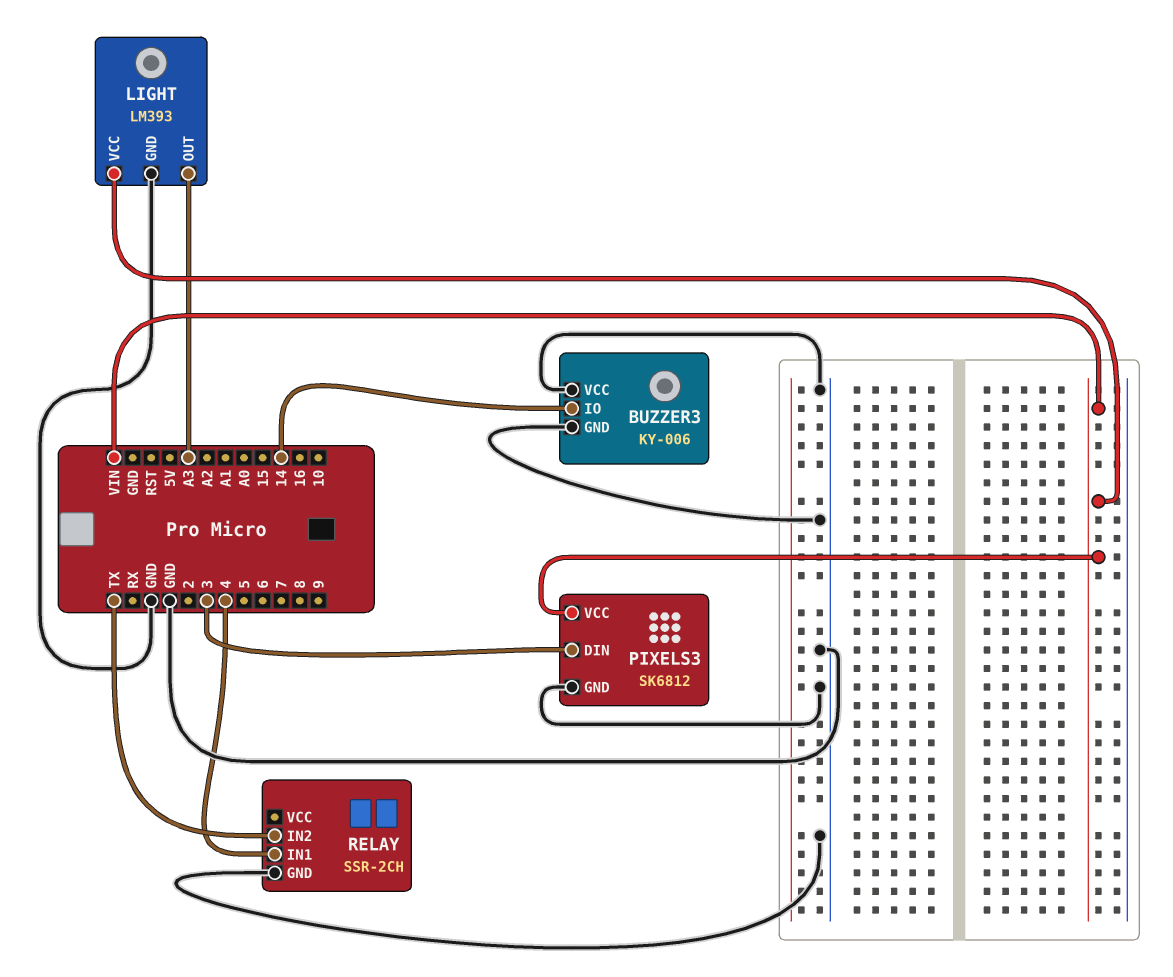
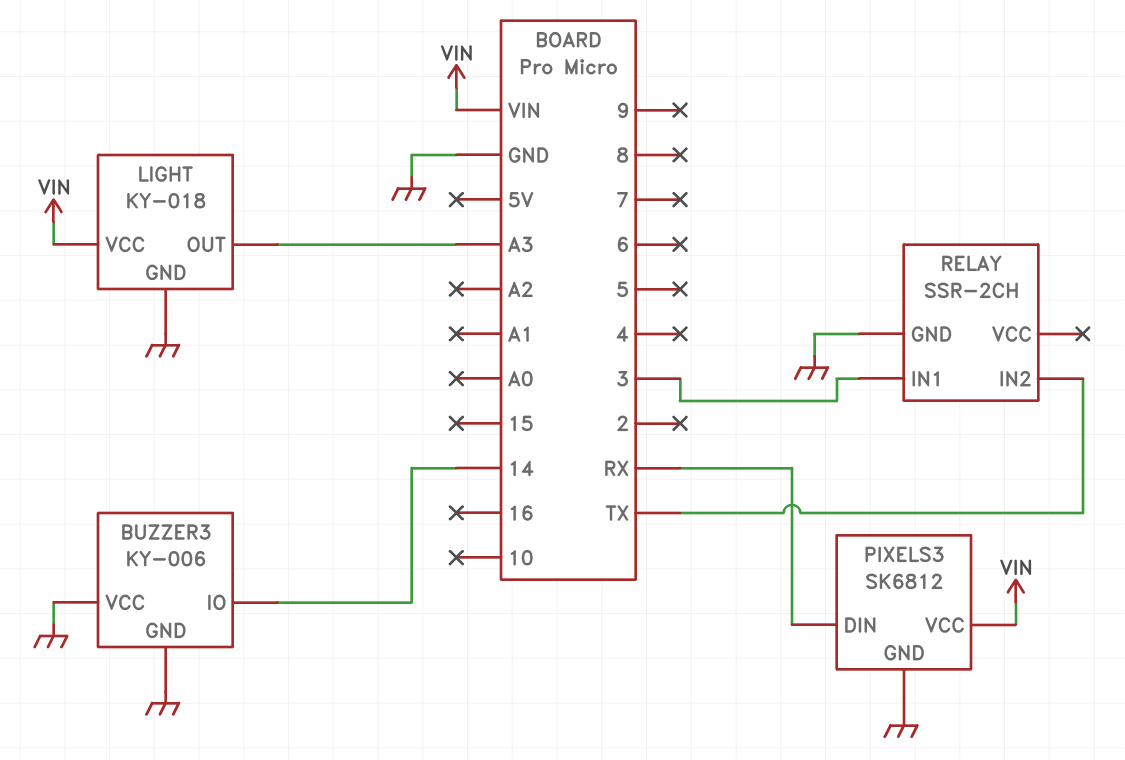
LIGHT: LM393 -> KY-018
PIXELS3 pin DIN: 3 -> RX
RELAY pin IN1: 4 -> 3

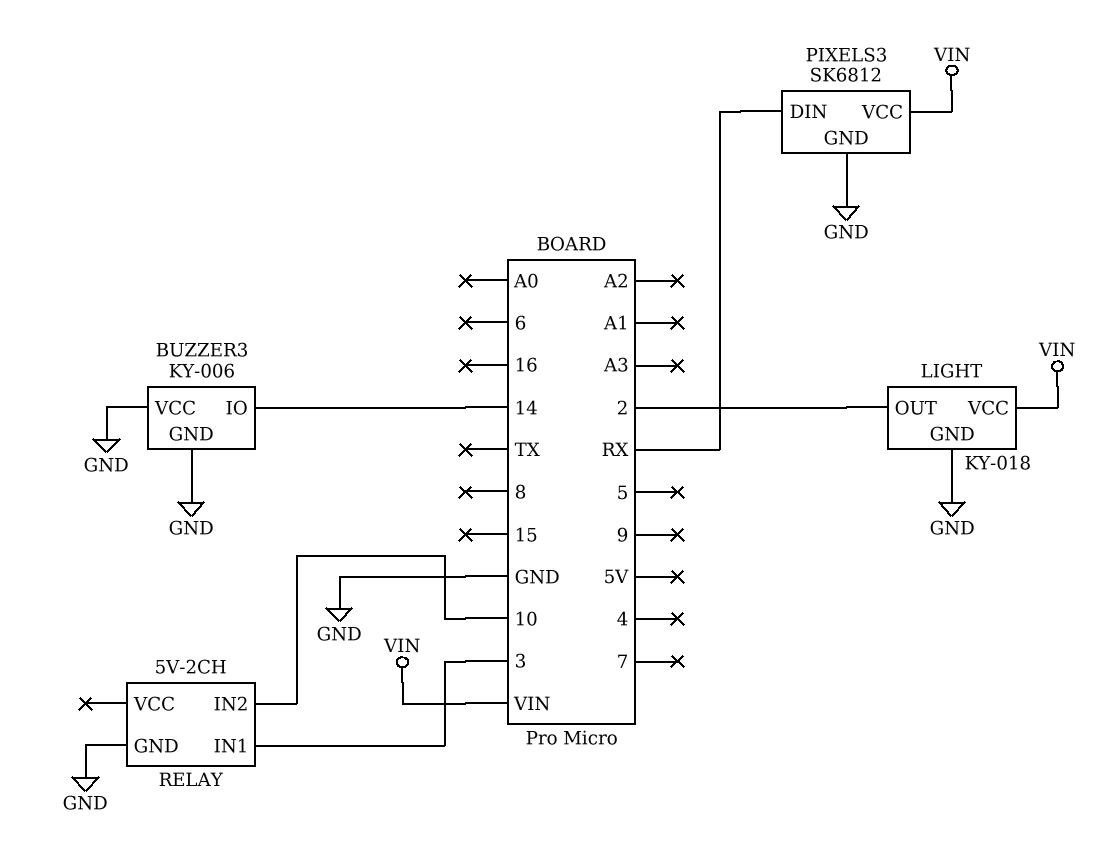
LIGHT pin OUT: A3 -> 2
RELAY: SSR-2CH -> 5V-2CH
RELAY pin IN2: TX -> 10

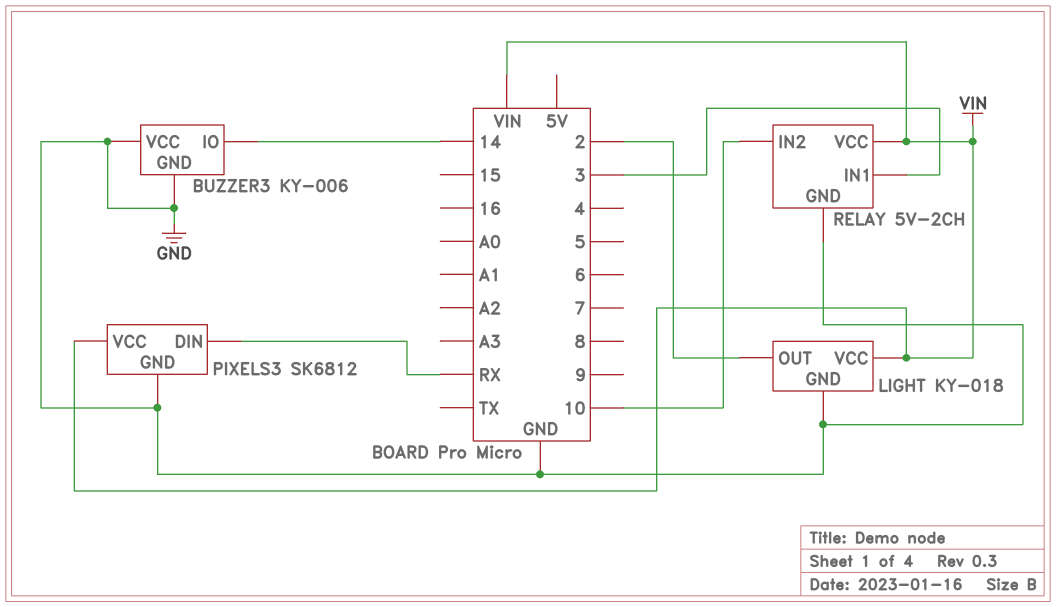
RELAY pin VCC: none -> VIN

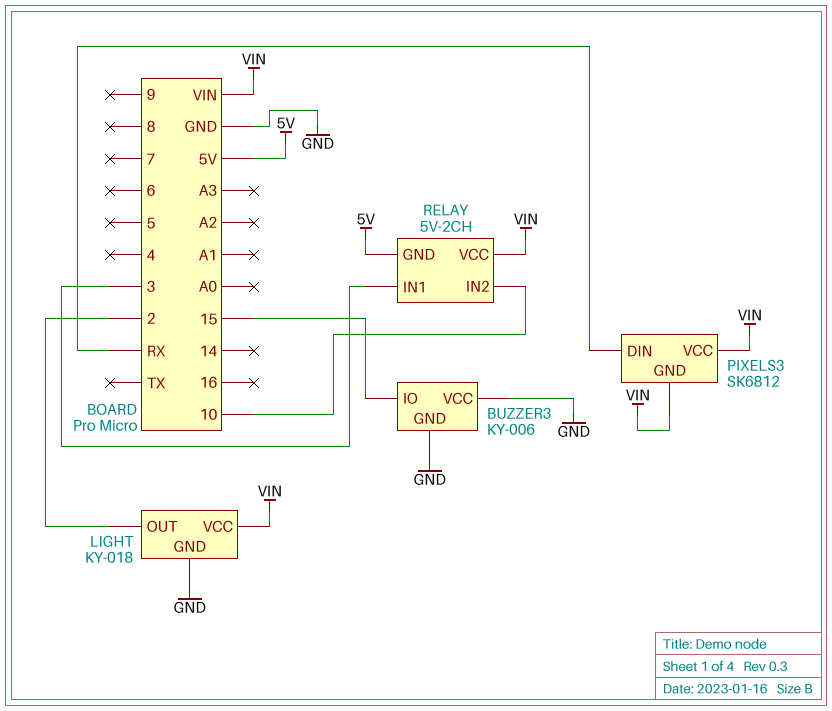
BUZZER3 pin IO: 14 -> 15
PIXELS3 pin GND: GND -> VIN
RELAY pin GND: GND -> 5V

